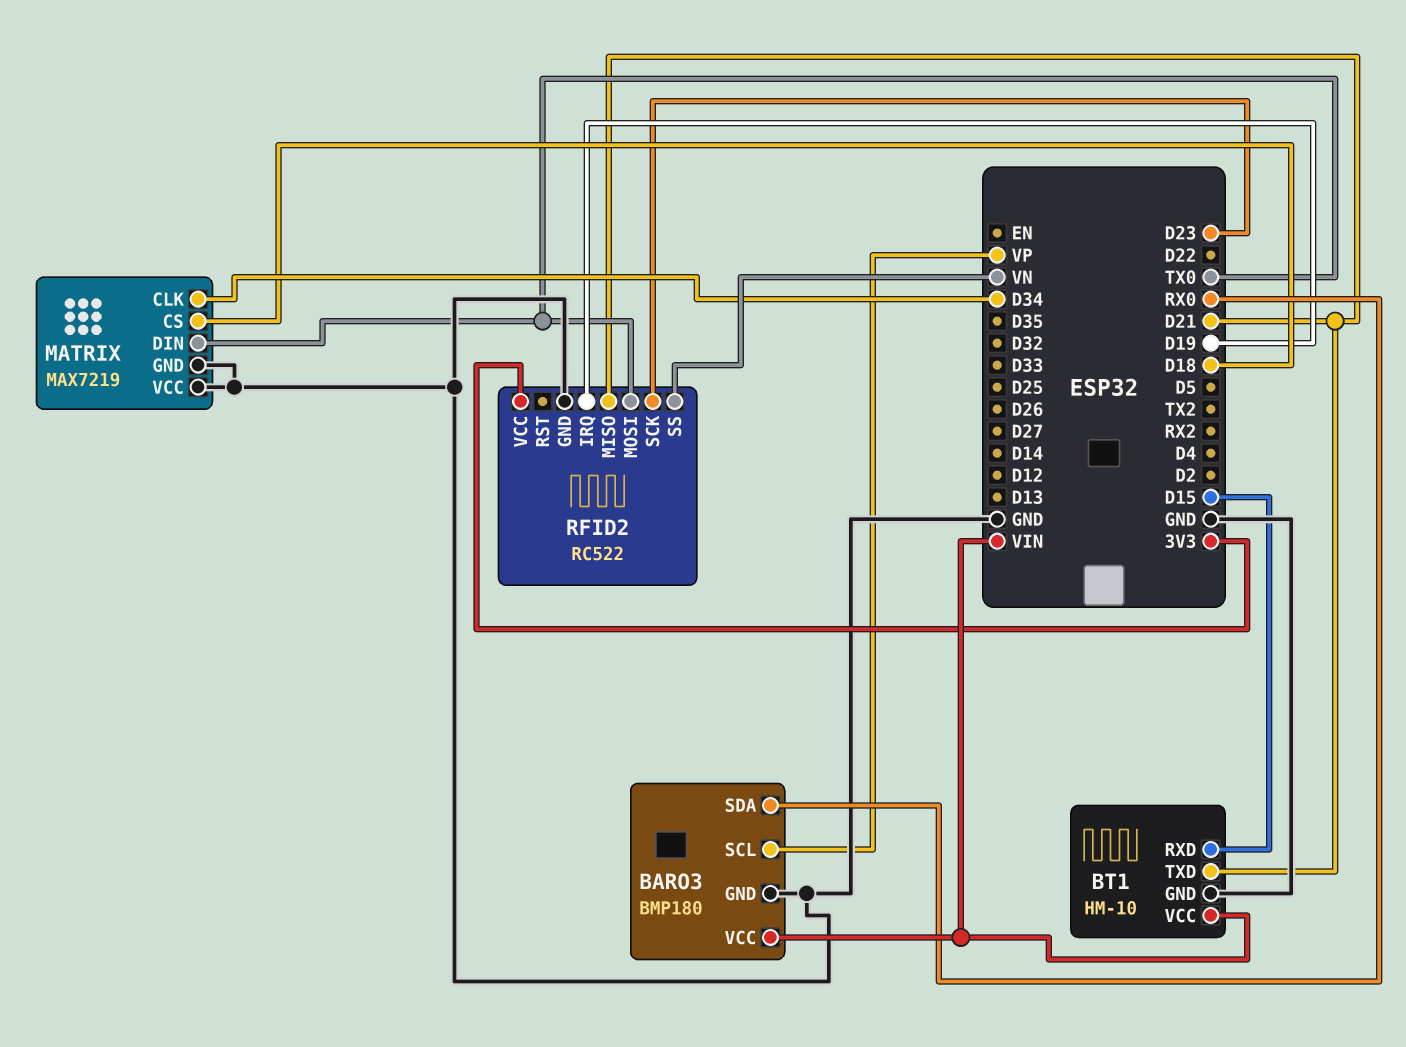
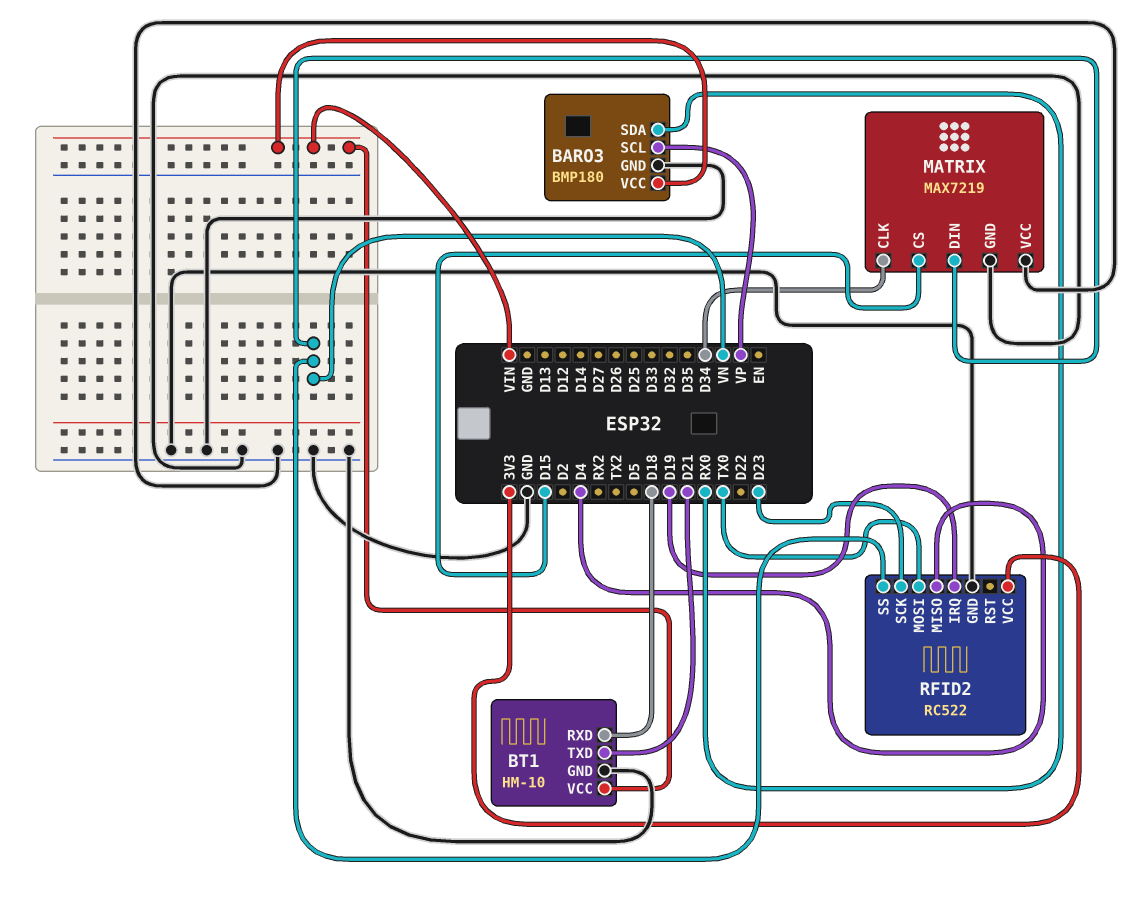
BT1 pin RXD: D15 -> D18
MATRIX pin CS: D18 -> D15
MATRIX pin DIN: TX0 -> VN
RFID2 pin MISO: D21 -> D4

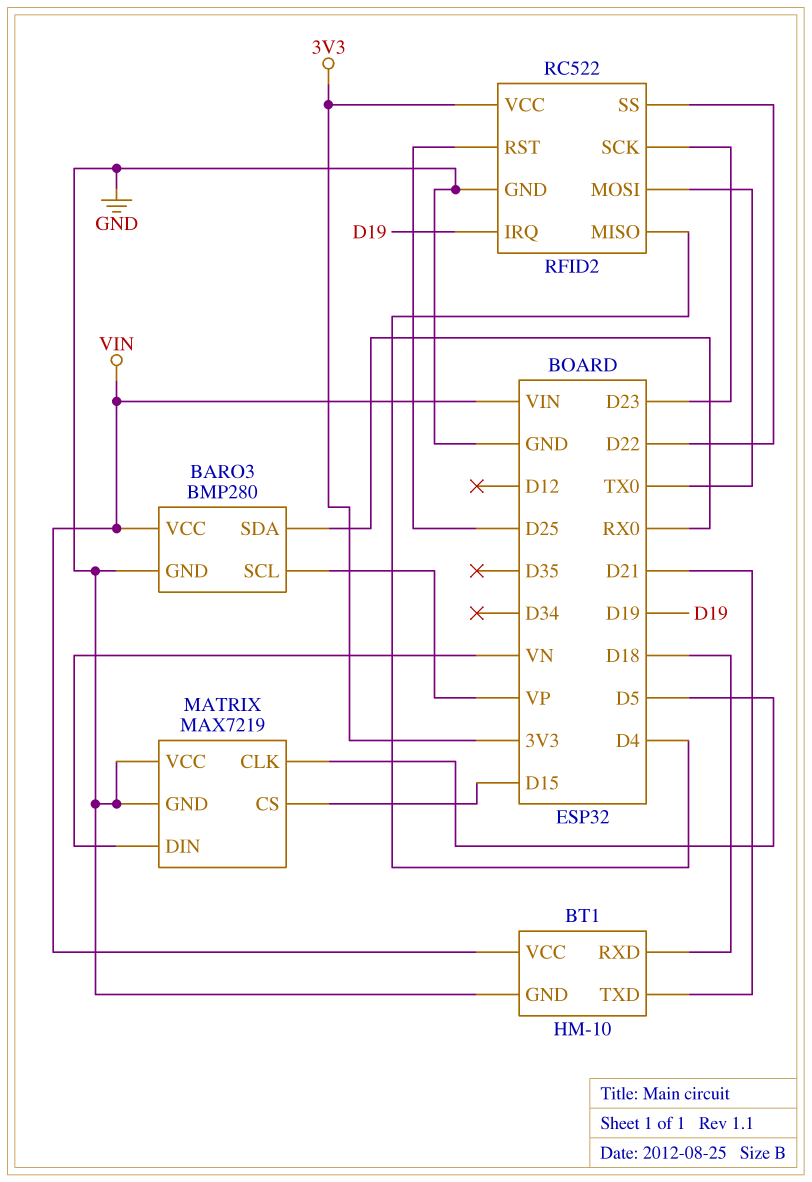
BARO3: BMP180 -> BMP280
MATRIX pin CLK: D34 -> D5
RFID2 pin RST: none -> D25
RFID2 pin SS: VN -> D22

